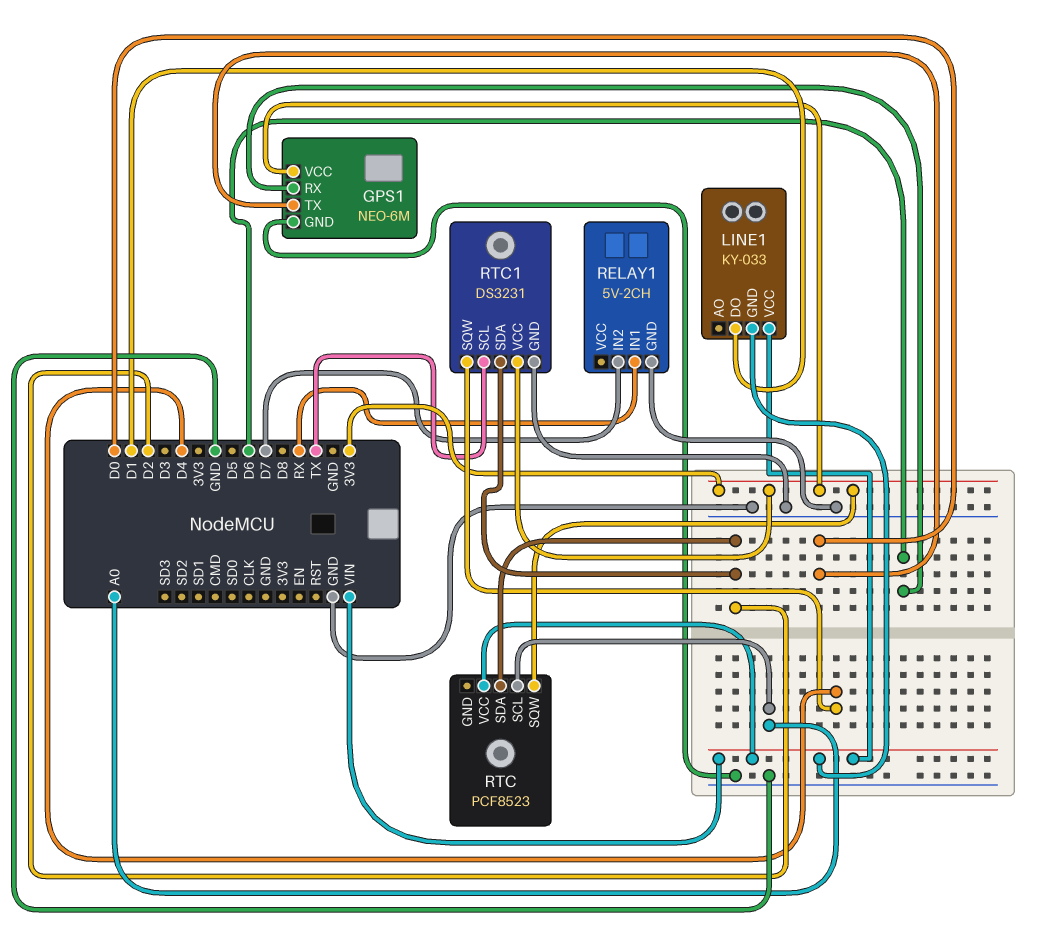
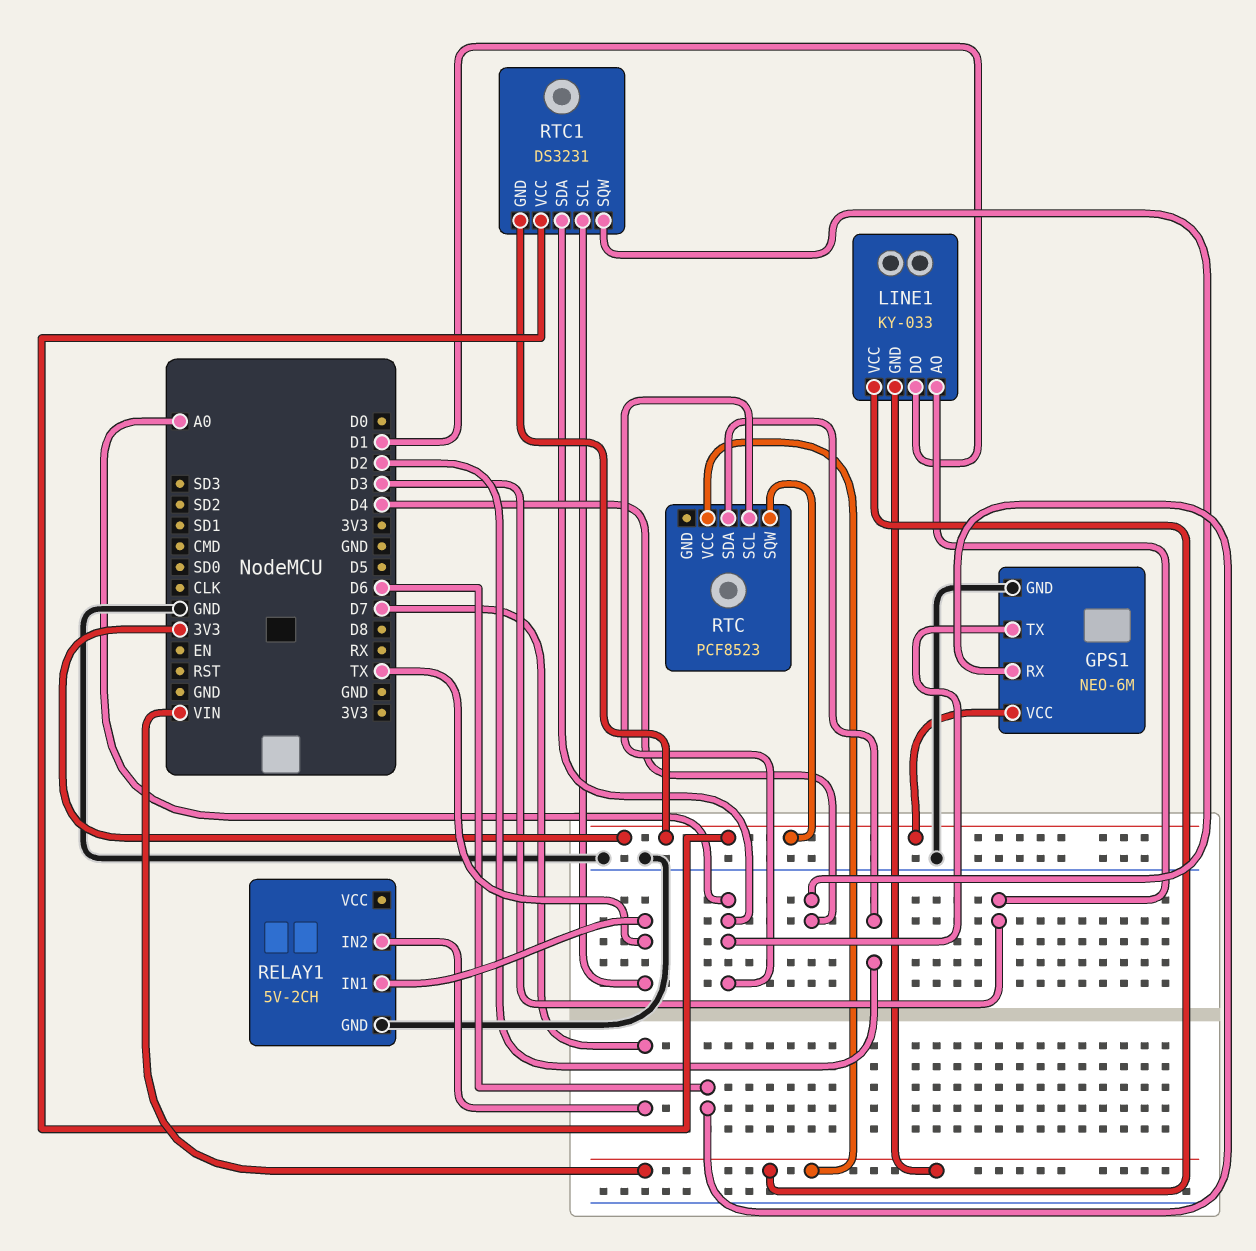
GPS1 pin TX: D0 -> A0
LINE1 pin AO: none -> D3
RELAY1 pin IN1: RX -> TX
RTC1 pin GND: GND -> 3V3
RTC1 pin SDA: D2 -> A0

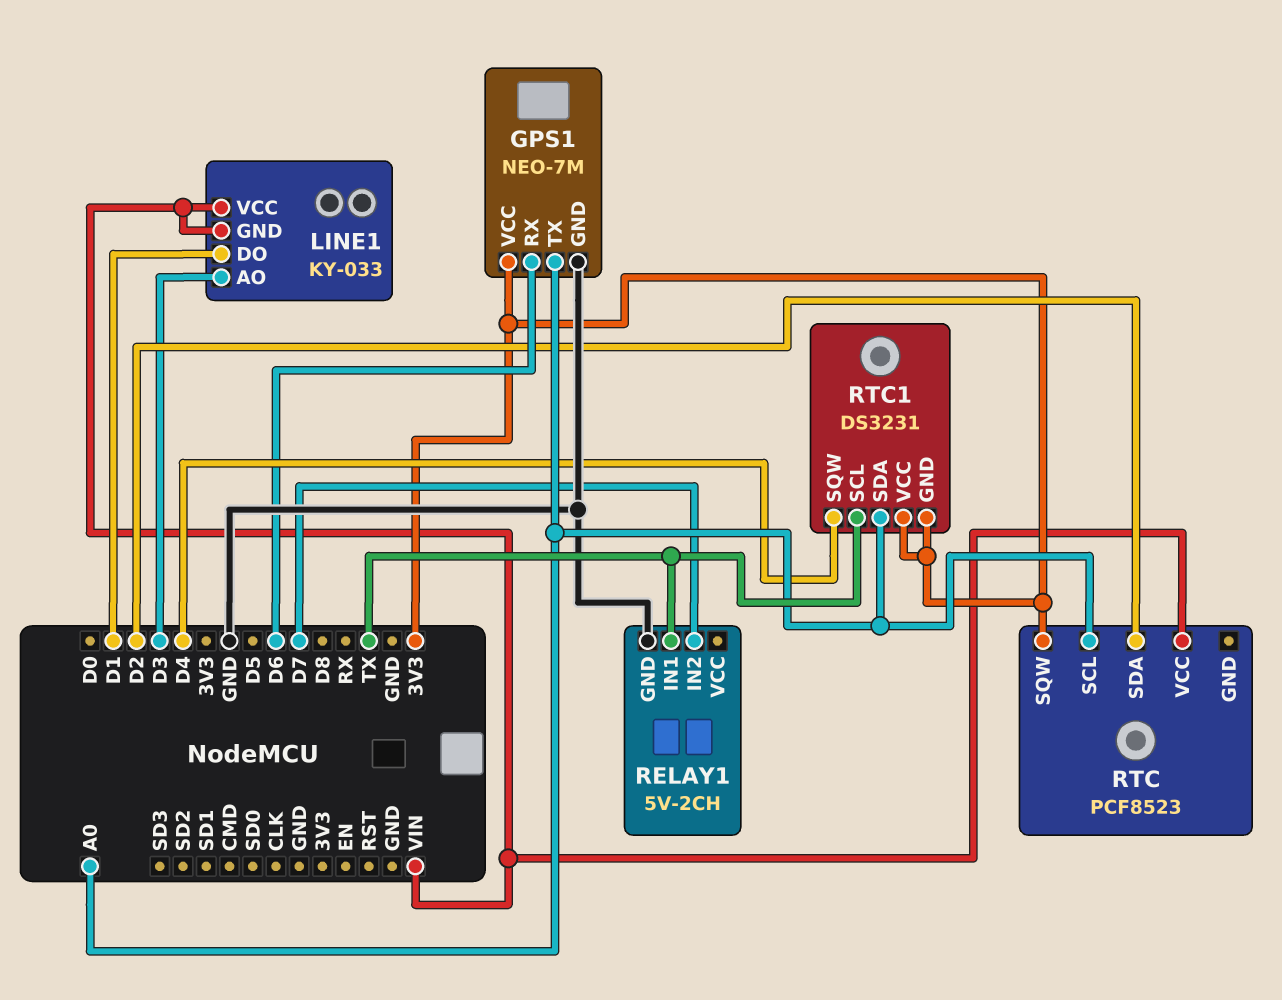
GPS1: NEO-6M -> NEO-7M

